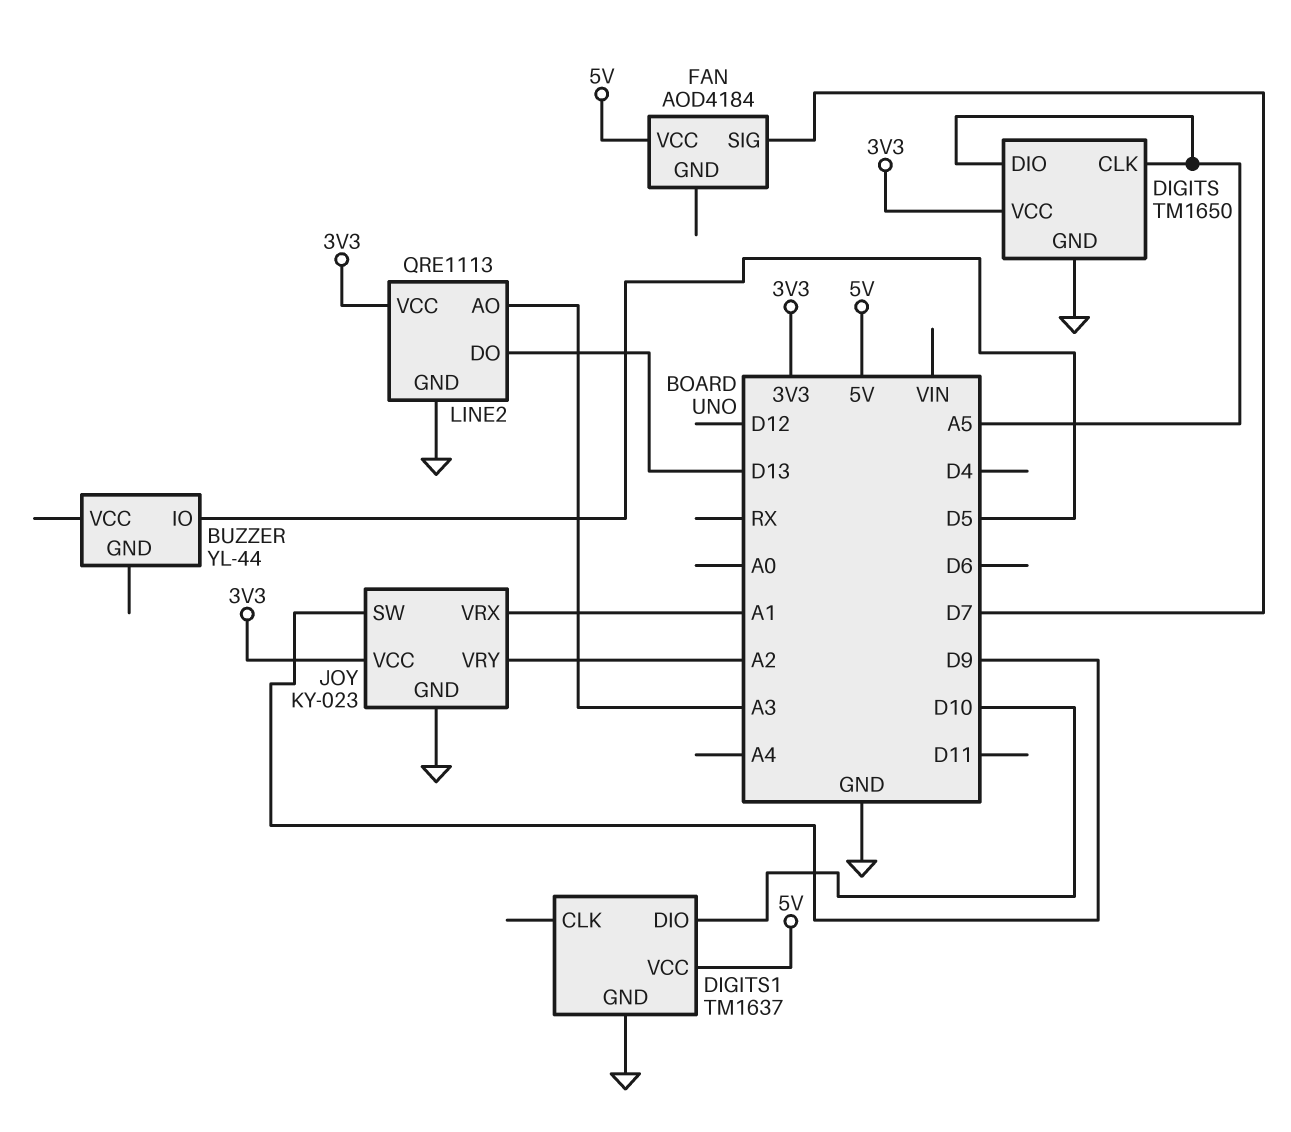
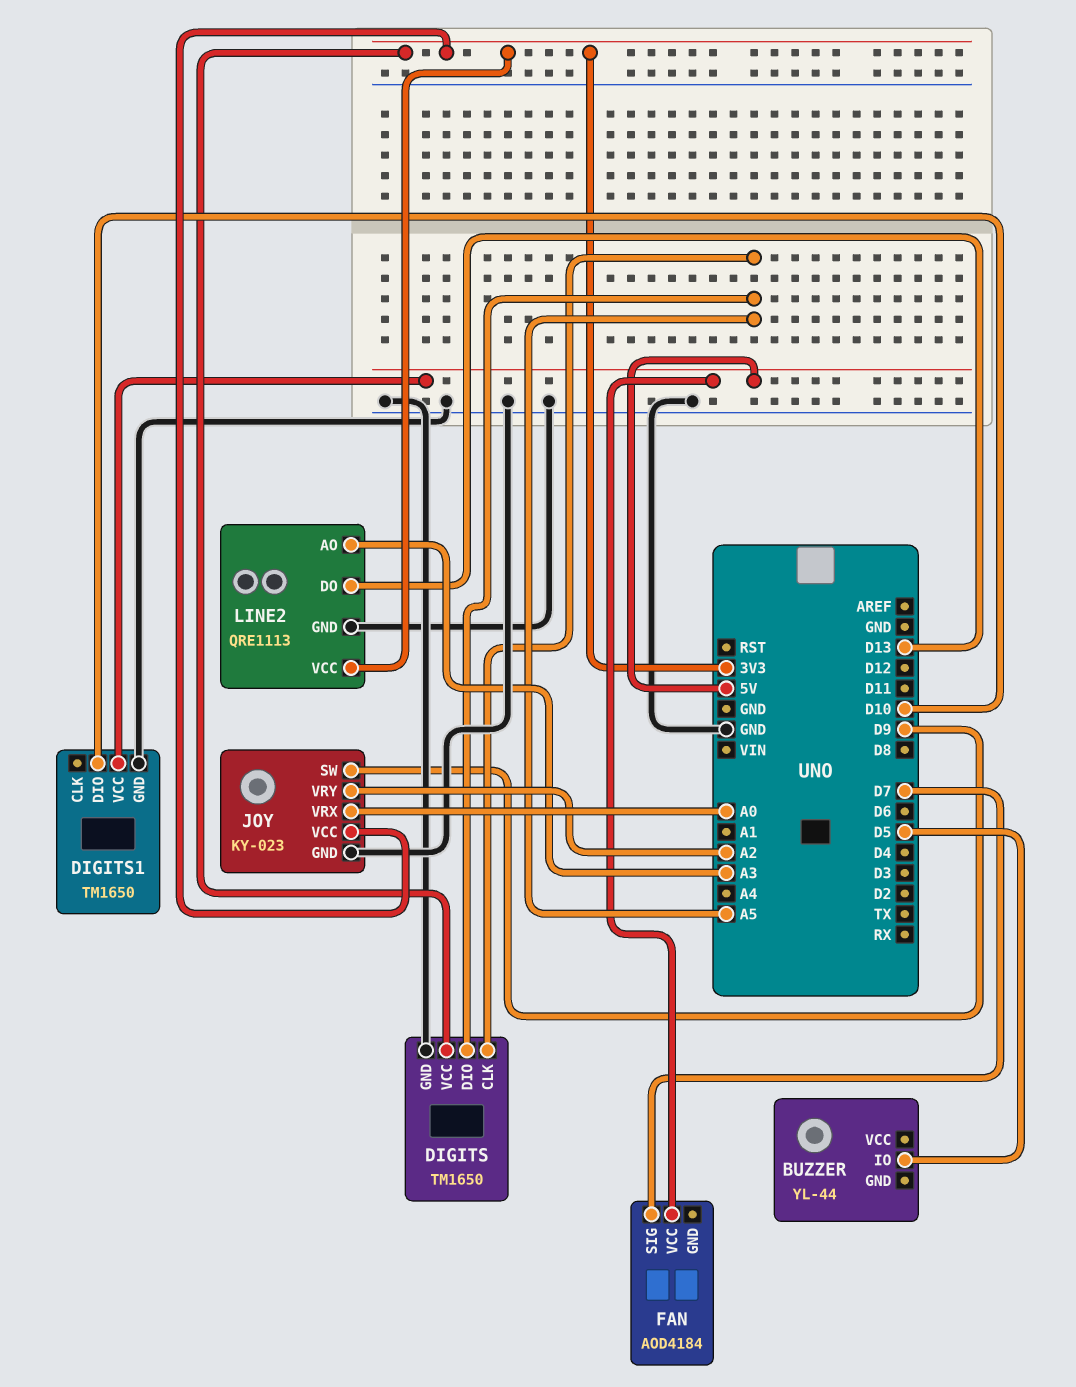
DIGITS1: TM1637 -> TM1650
JOY pin VRX: A1 -> A0

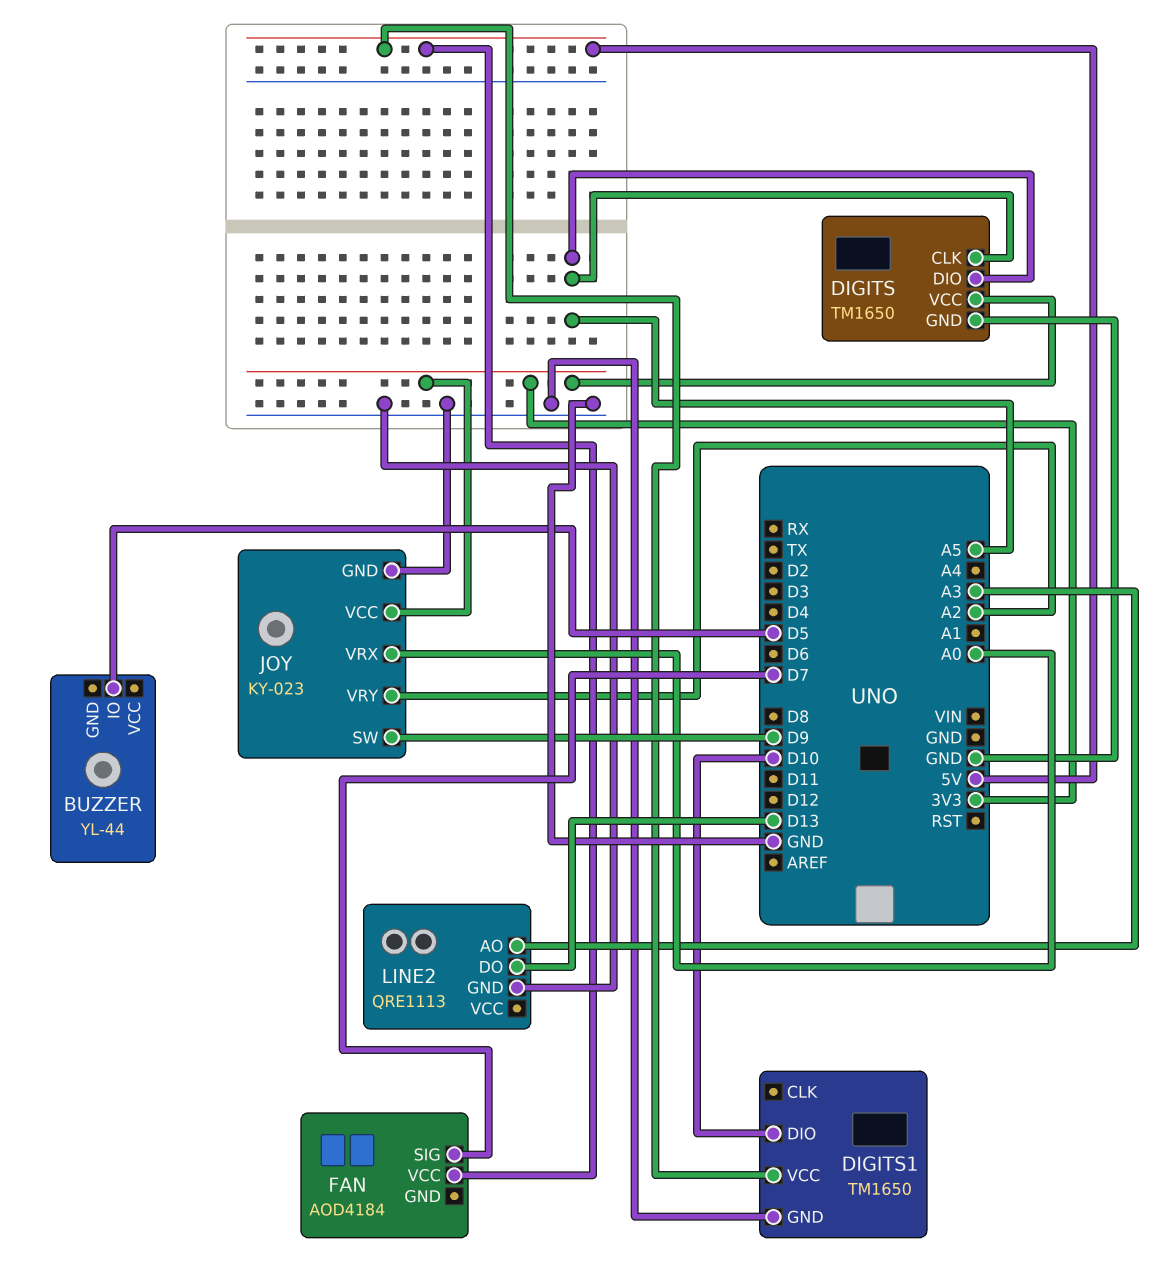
LINE2 pin VCC: 3V3 -> none

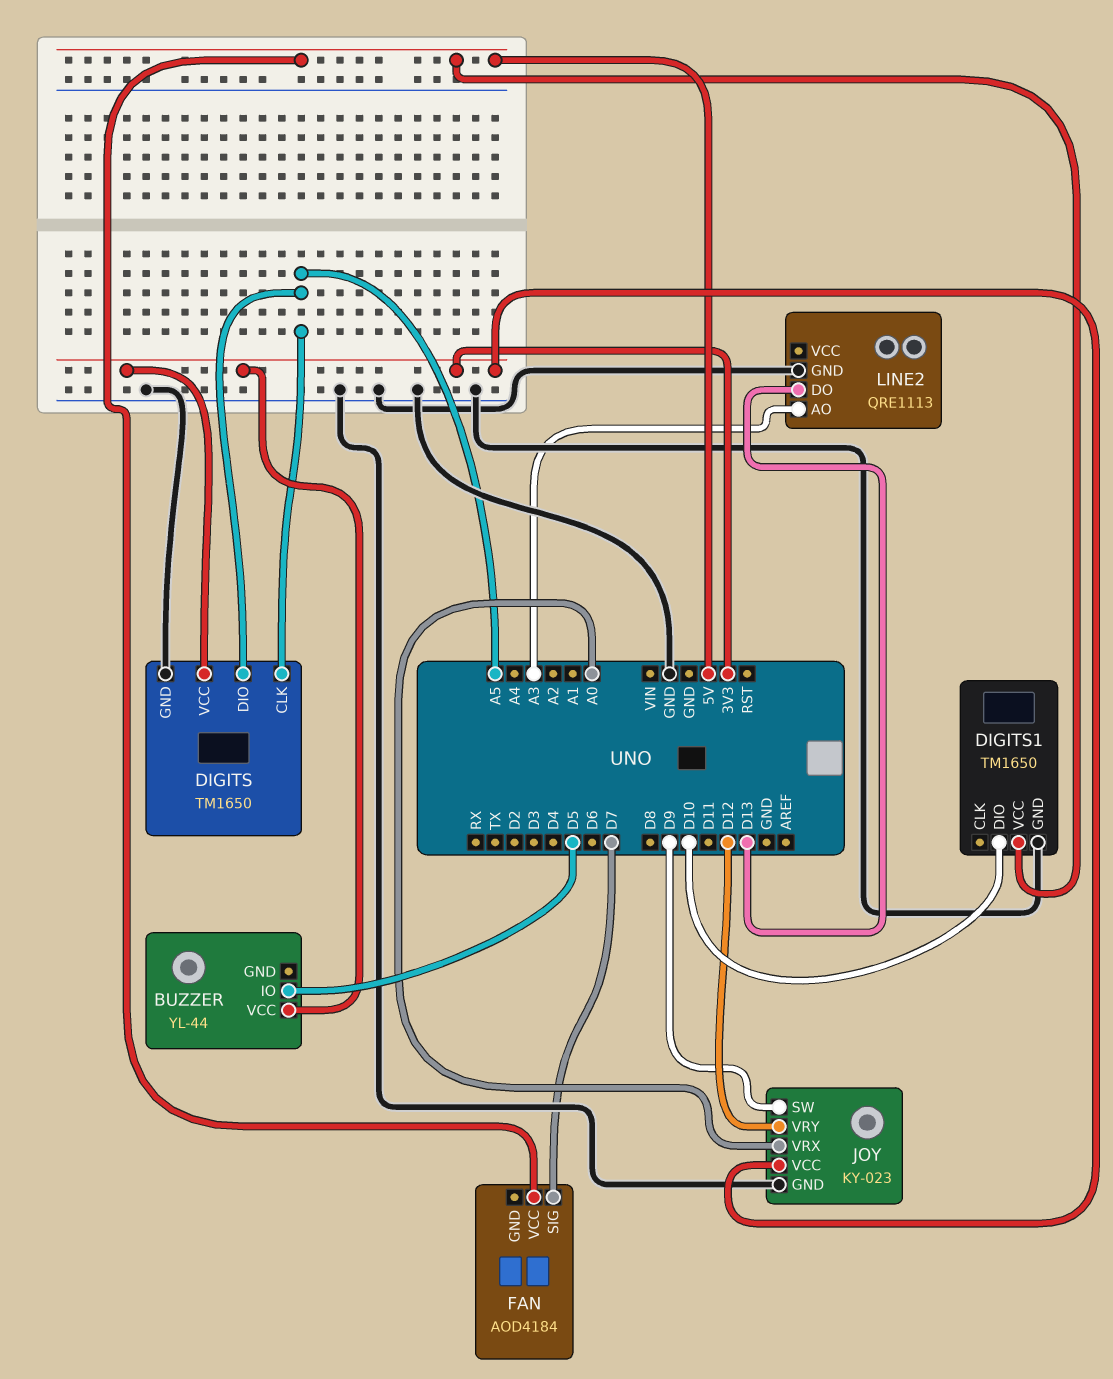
BUZZER pin VCC: none -> 3V3
JOY pin VRY: A2 -> D12

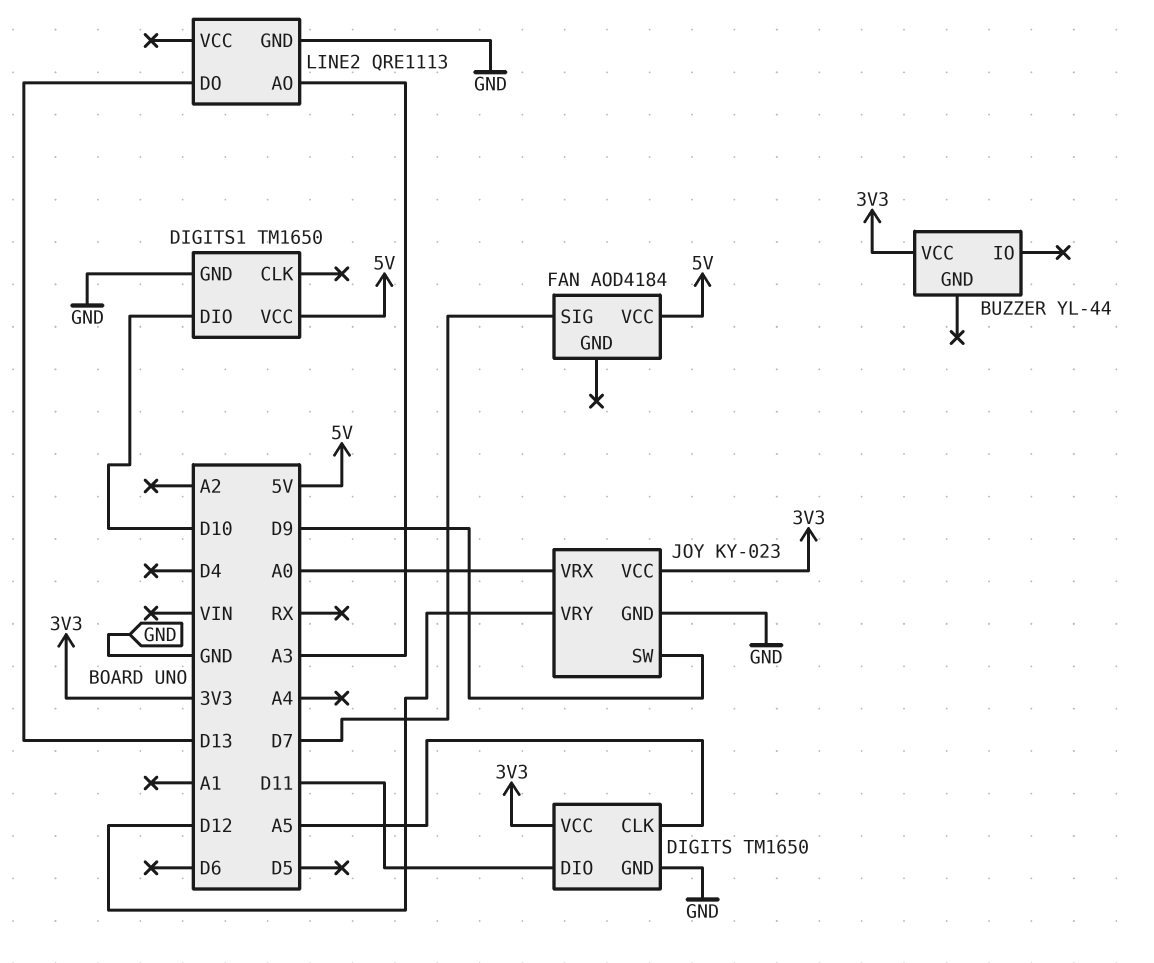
BUZZER pin IO: D5 -> none
DIGITS pin DIO: A5 -> D11

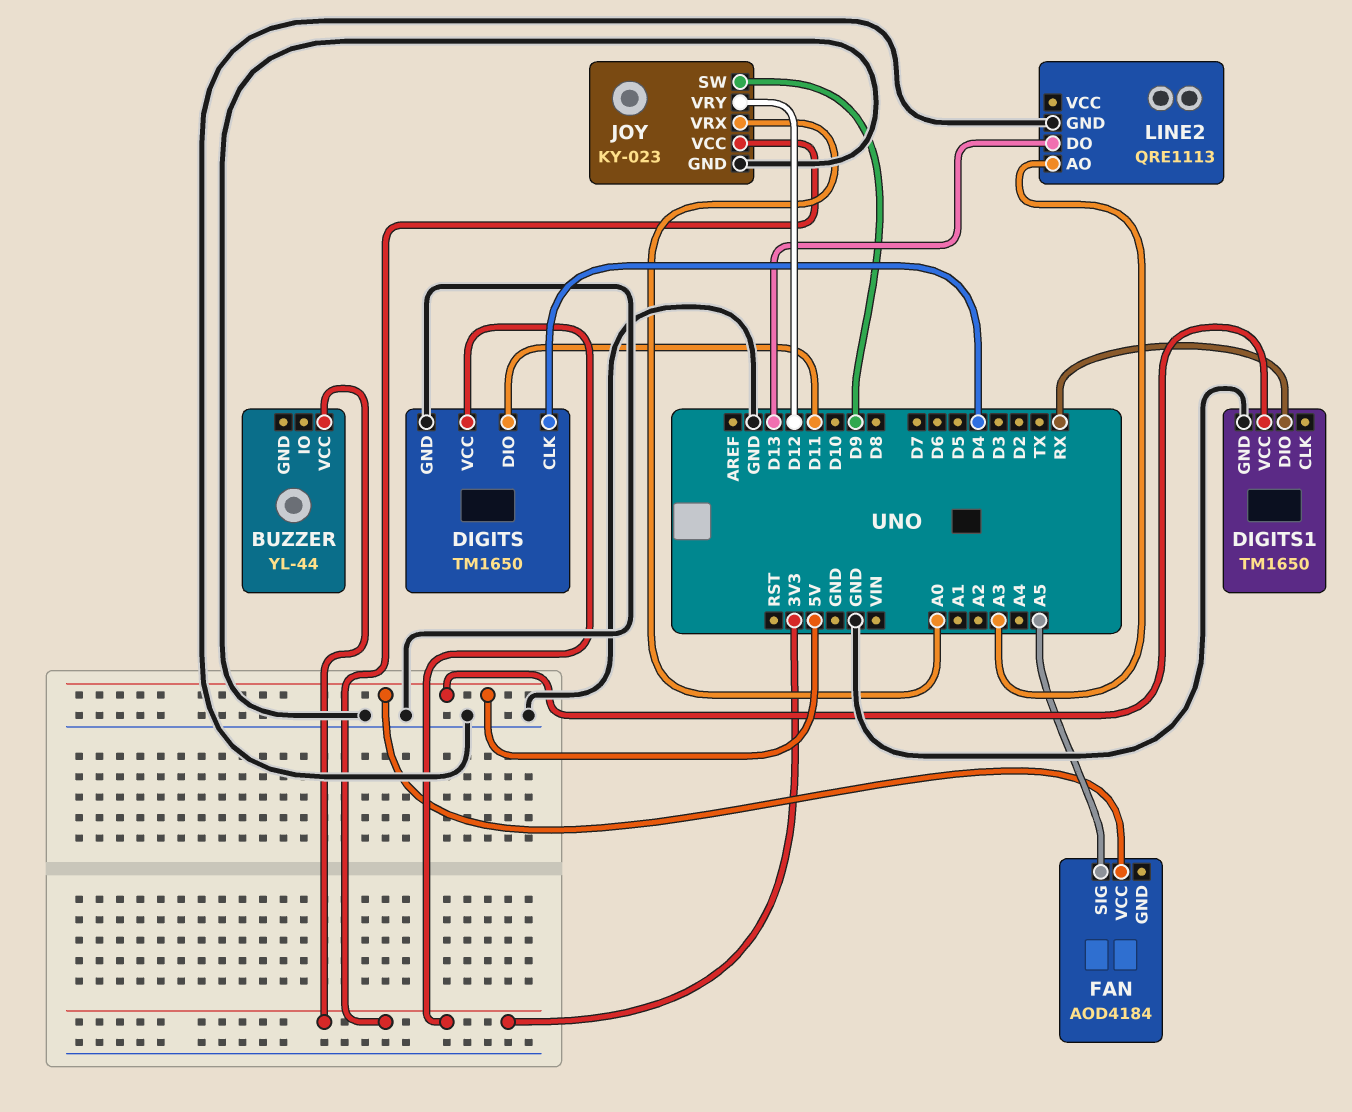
DIGITS pin CLK: A5 -> D4
DIGITS1 pin DIO: D10 -> RX
FAN pin SIG: D7 -> A5

